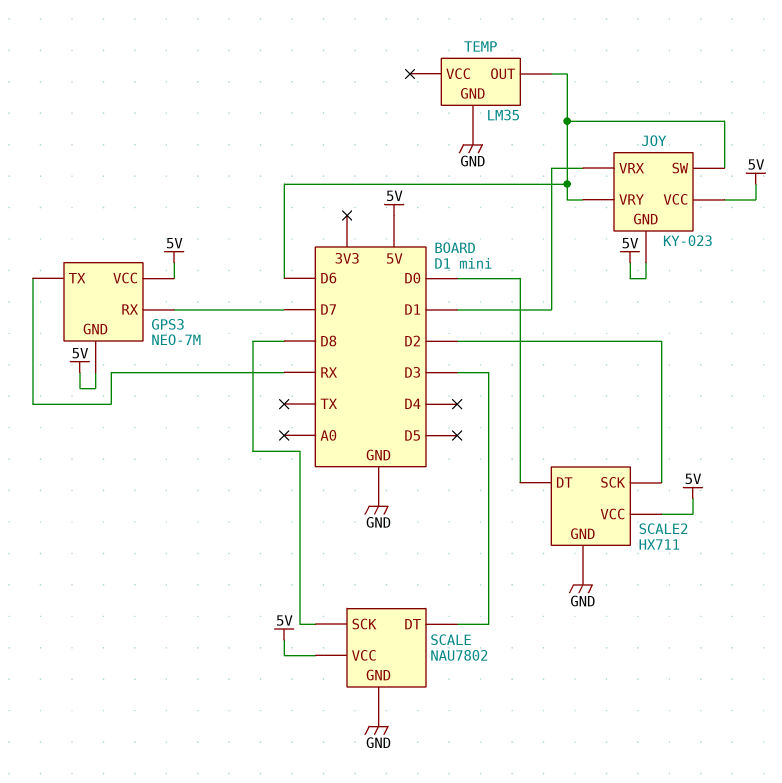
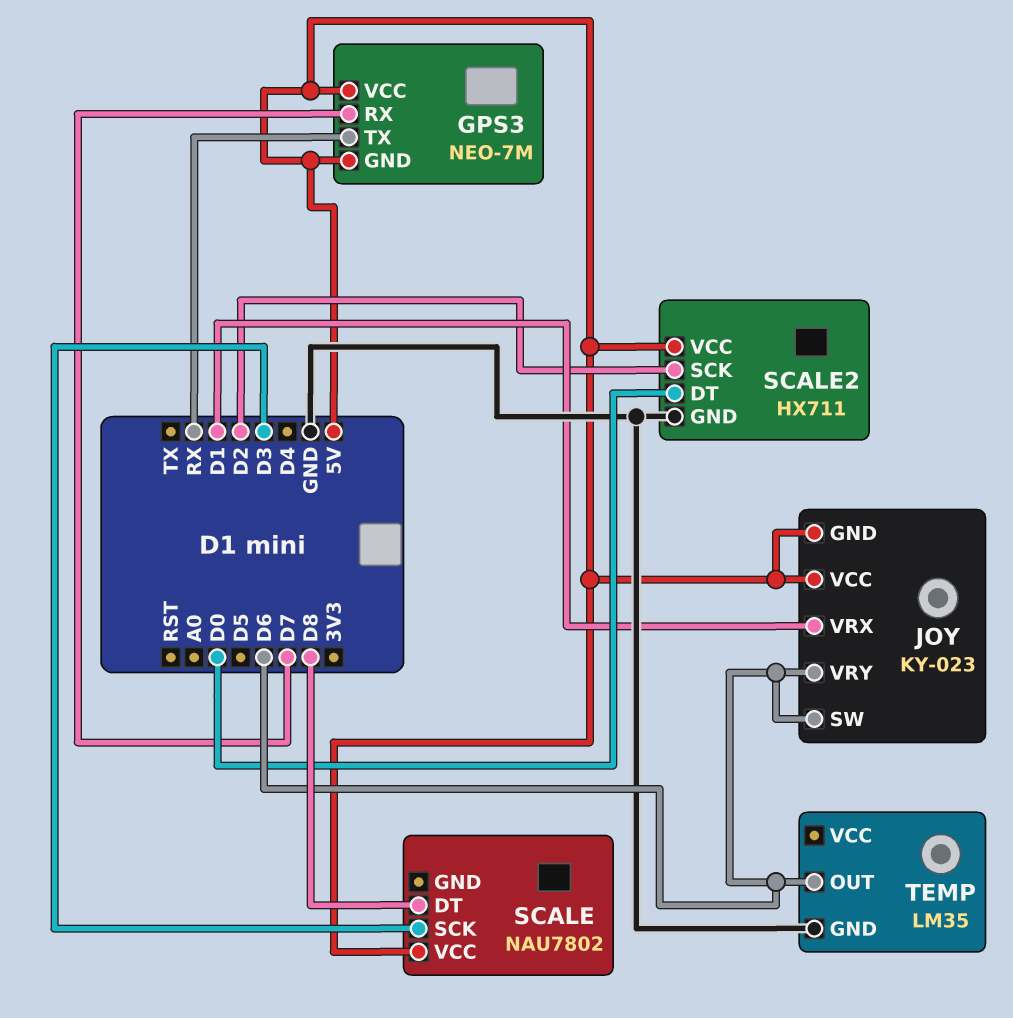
SCALE pin DT: D3 -> D8
SCALE pin GND: GND -> none
SCALE pin SCK: D8 -> D3

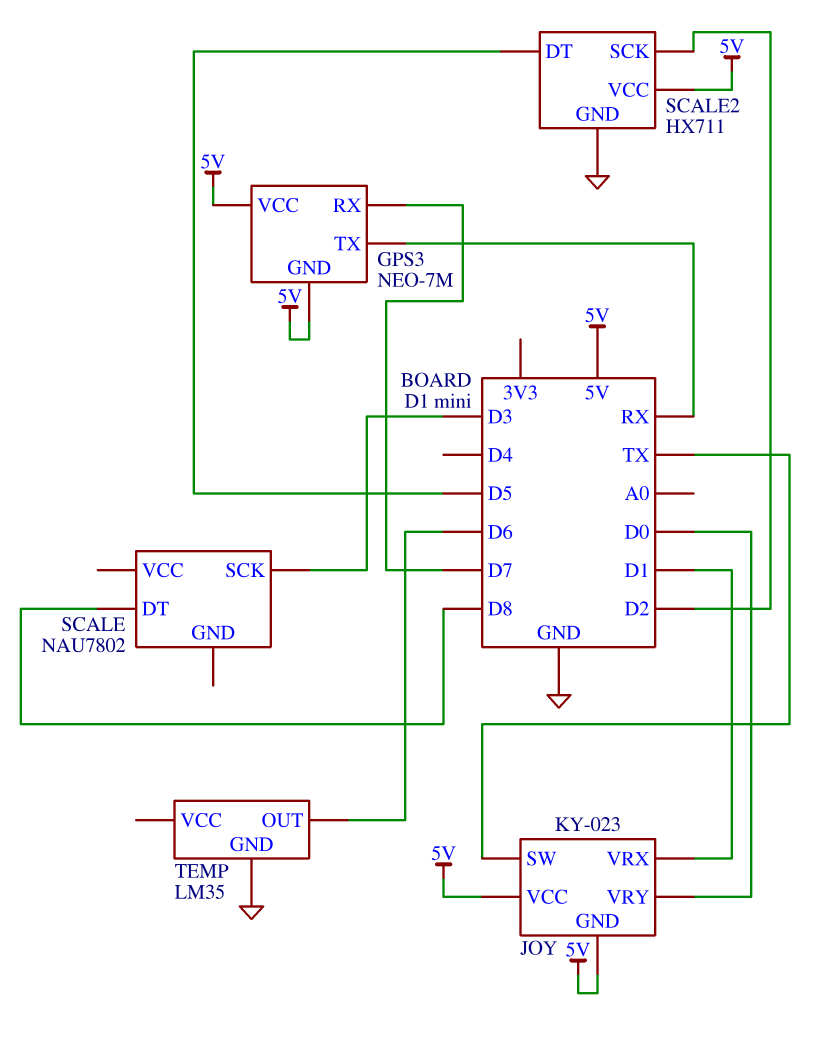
JOY pin SW: D6 -> TX
JOY pin VRY: D6 -> D0
SCALE pin VCC: 5V -> none
SCALE2 pin DT: D0 -> D5

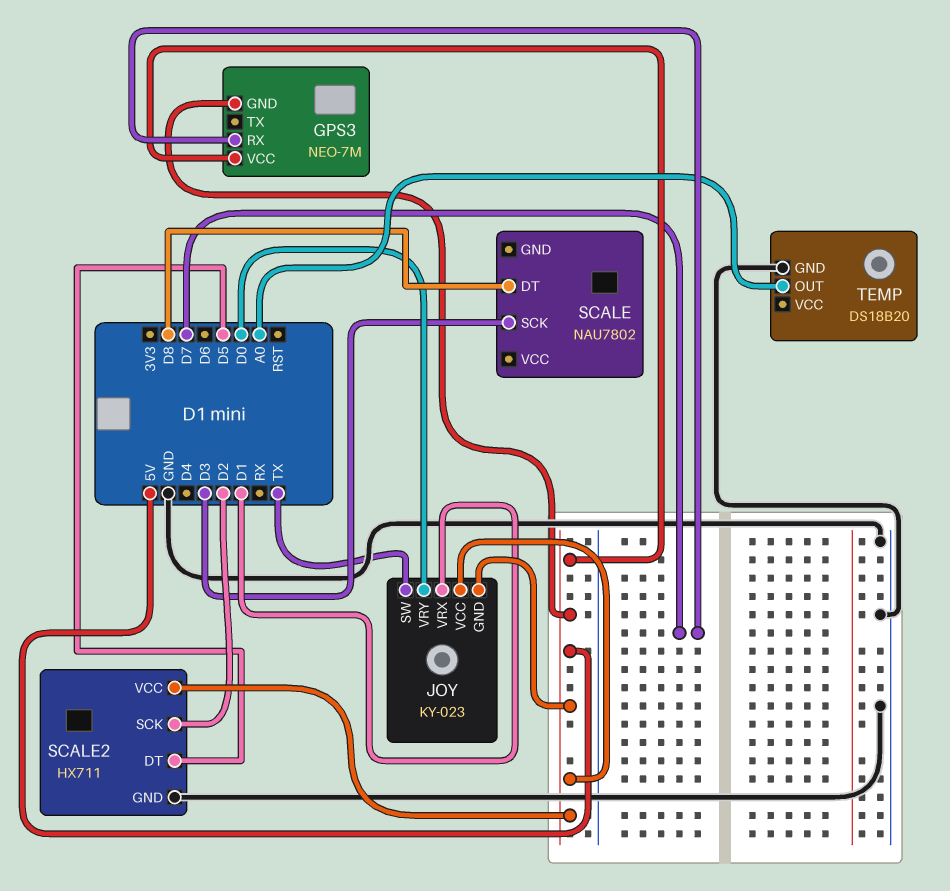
GPS3 pin TX: RX -> none
TEMP: LM35 -> DS18B20
TEMP pin OUT: D6 -> A0

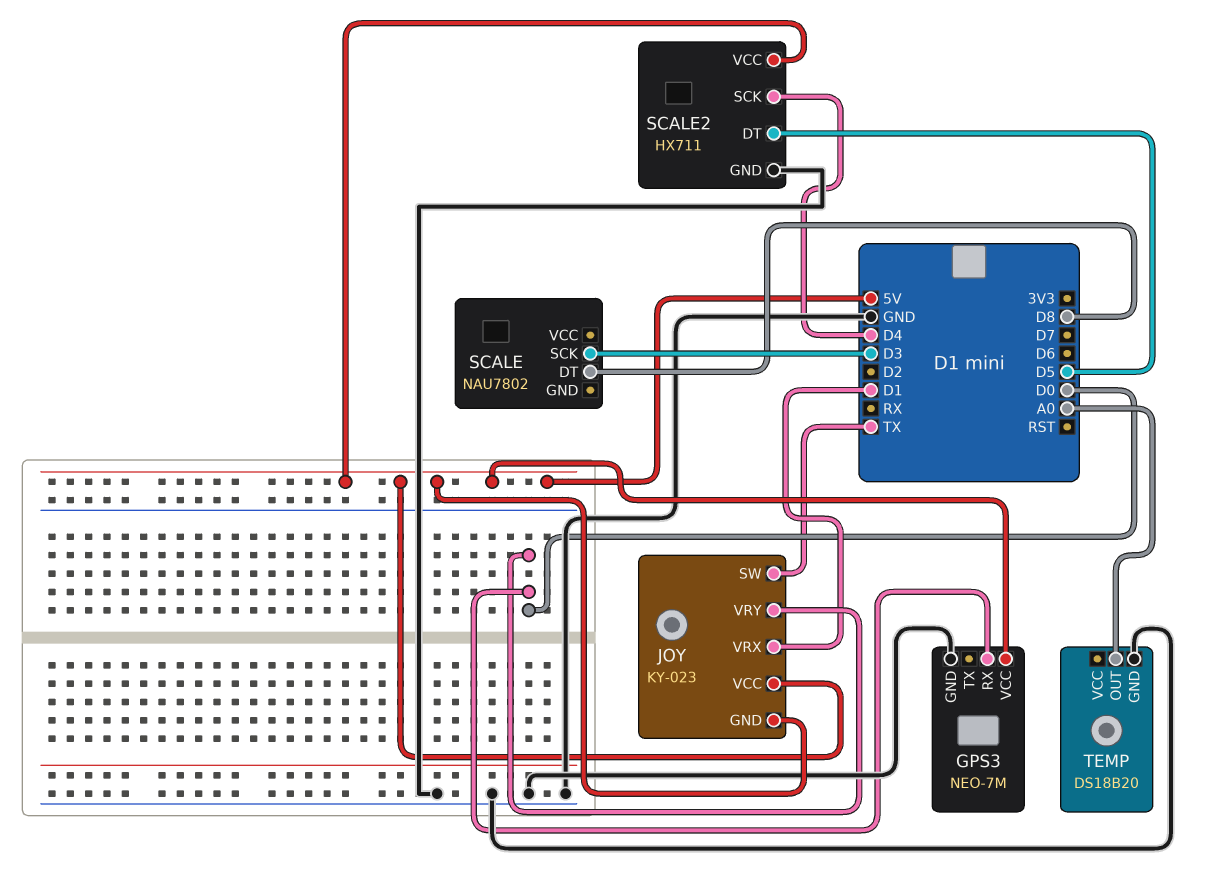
GPS3 pin GND: 5V -> GND
GPS3 pin RX: D7 -> D0
SCALE2 pin SCK: D2 -> D4

